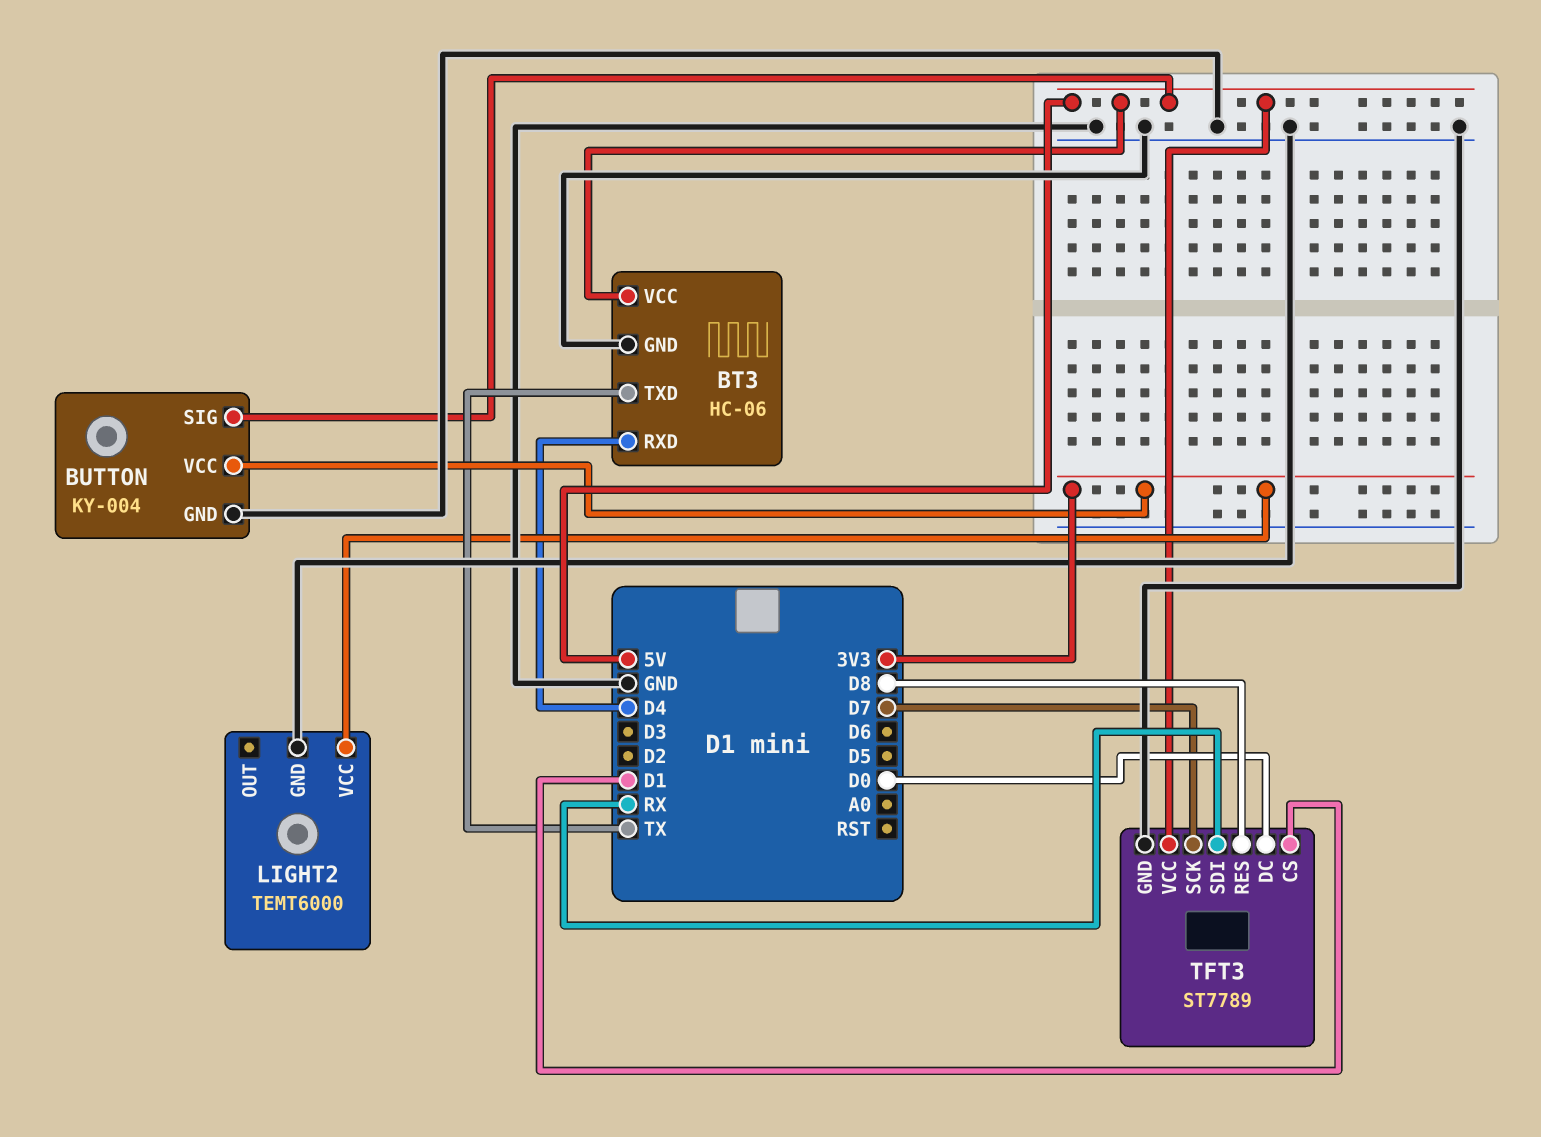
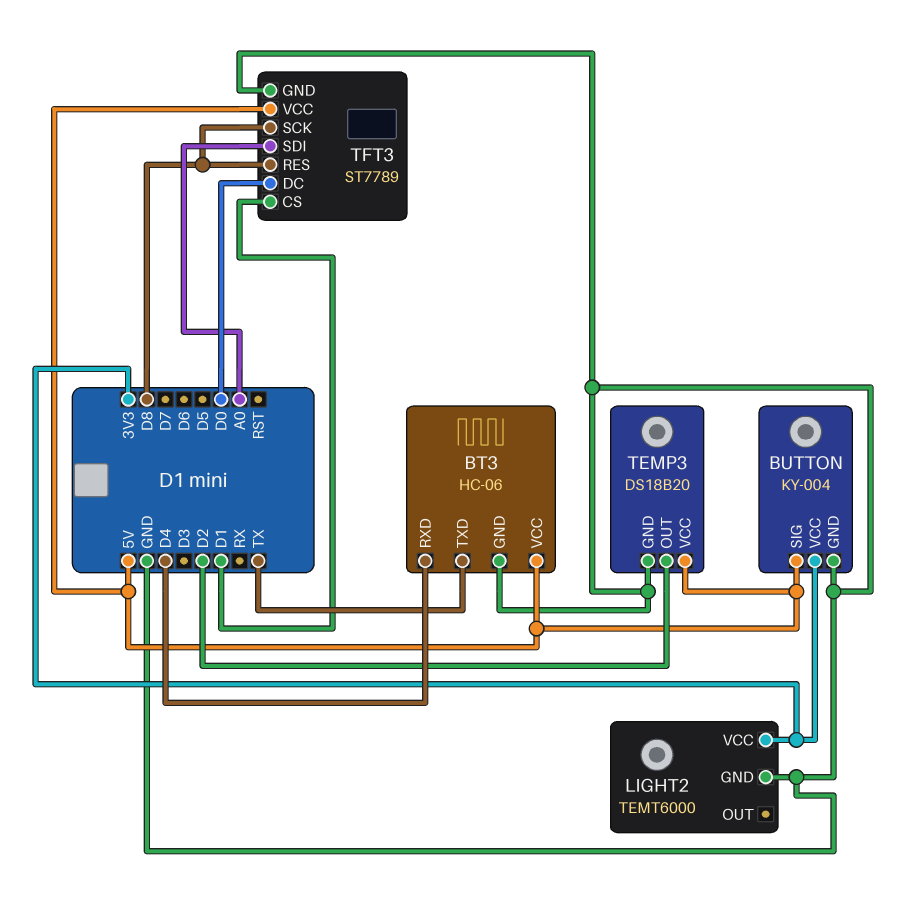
TEMP3: none -> DS18B20
TEMP3 pin GND: none -> GND
TEMP3 pin OUT: none -> D2
TEMP3 pin VCC: none -> 5V
TFT3 pin SCK: D7 -> D8
TFT3 pin SDI: RX -> A0

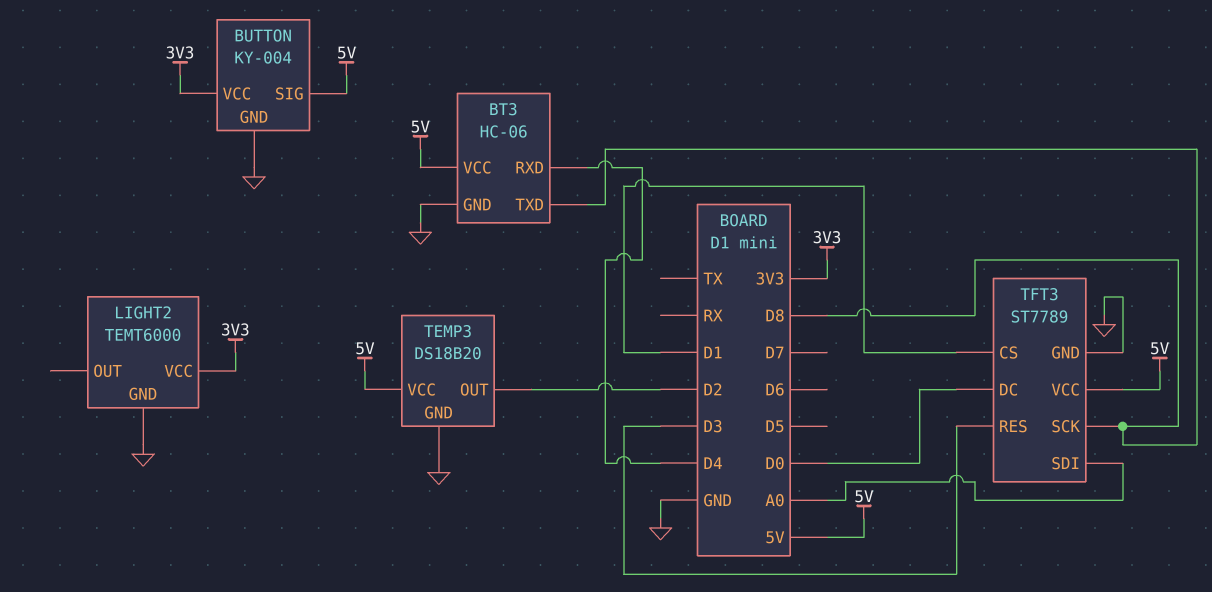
BT3 pin TXD: TX -> D8
TFT3 pin RES: D8 -> D3

